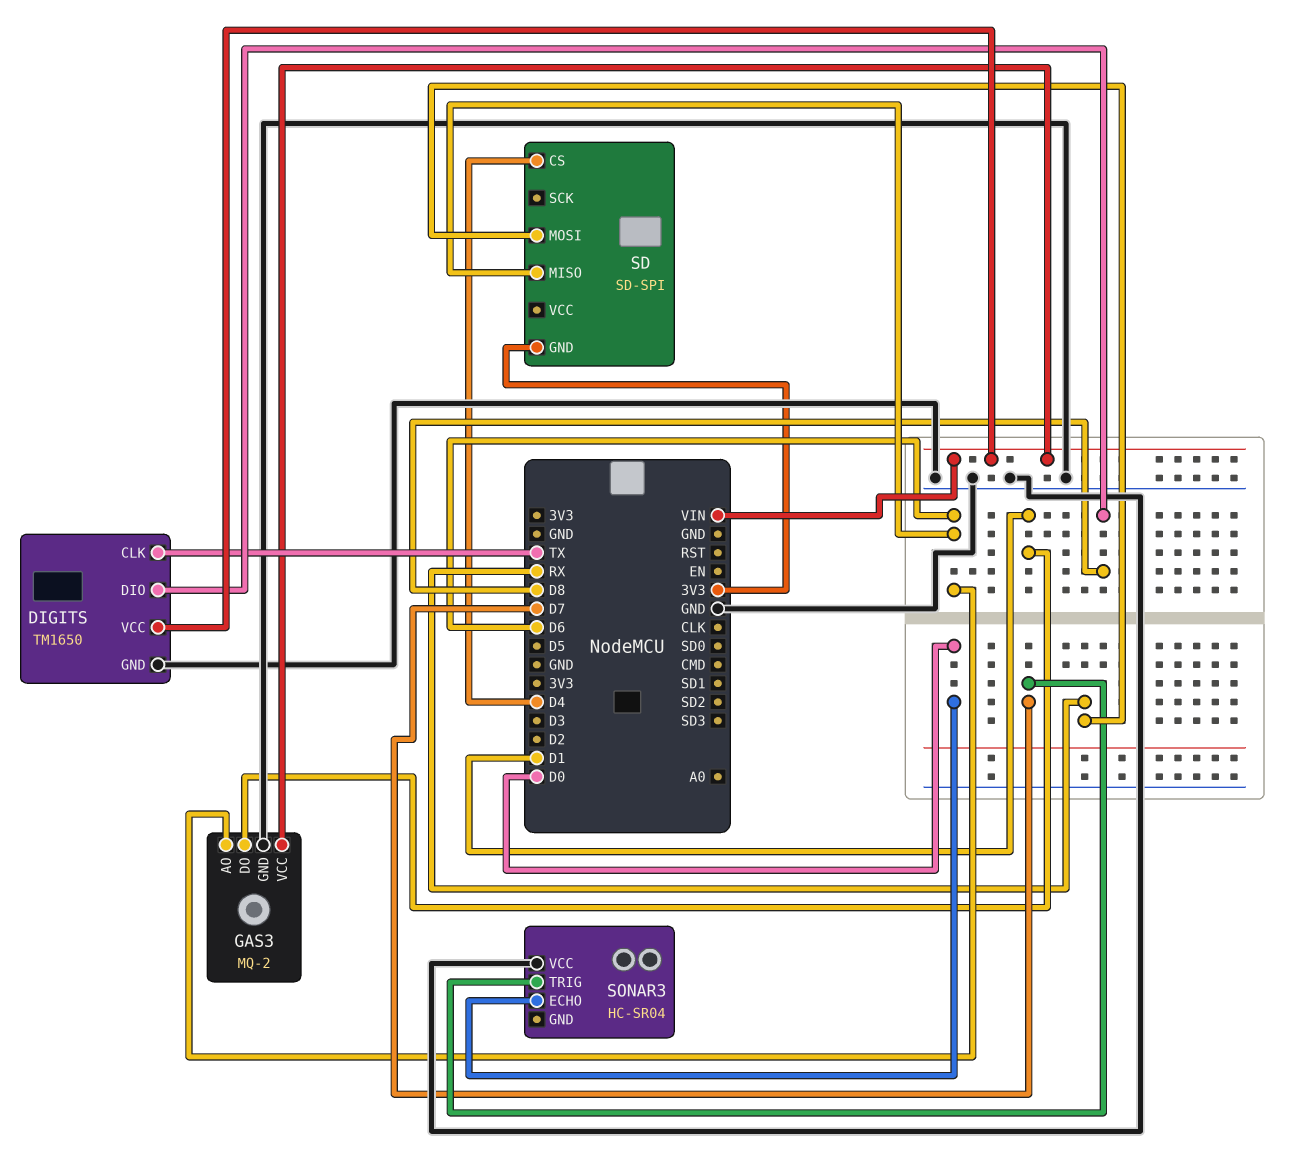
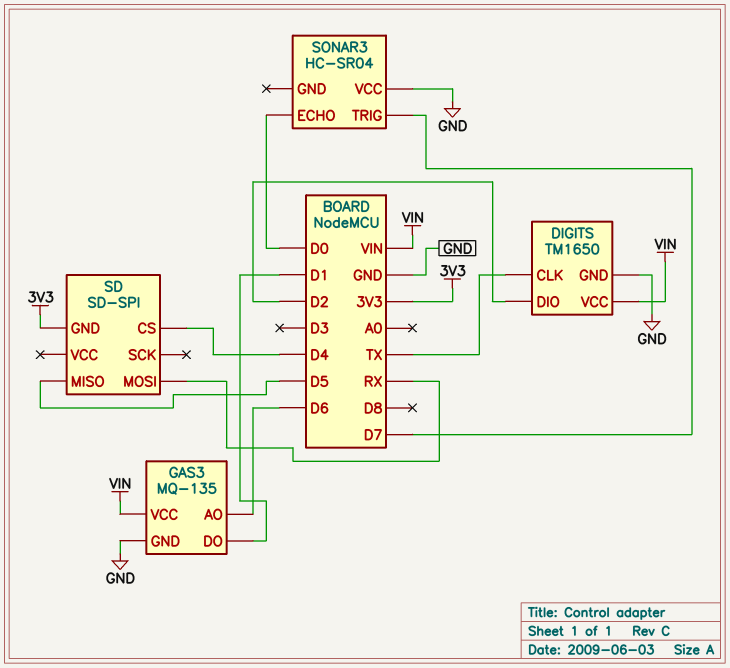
DIGITS pin DIO: D8 -> D2
GAS3: MQ-2 -> MQ-135
SD pin MISO: D6 -> D5

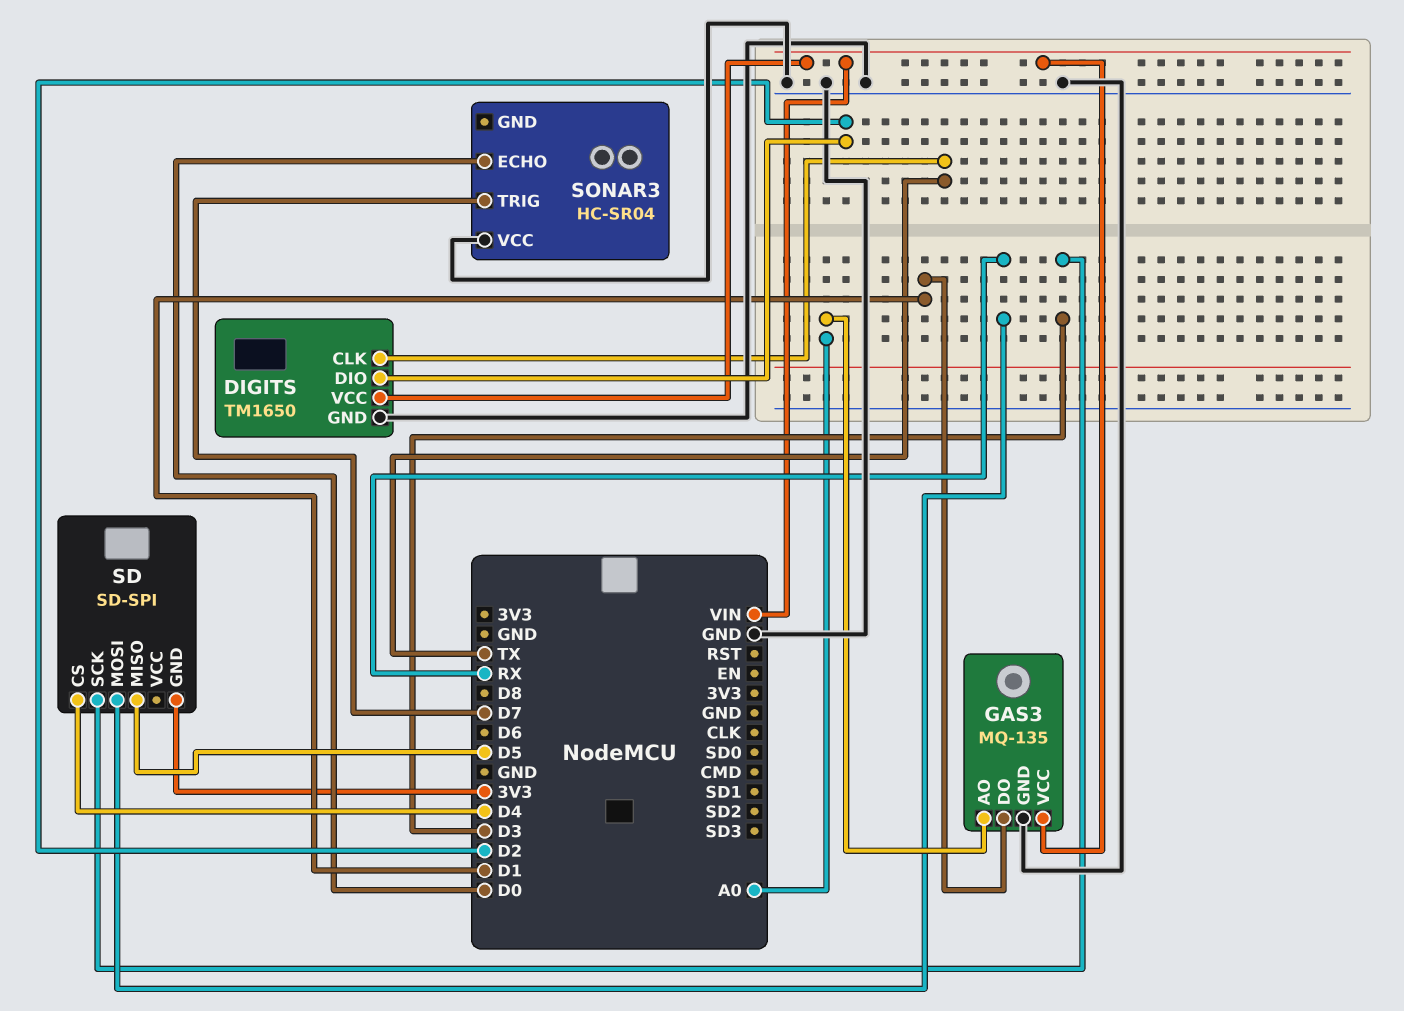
GAS3 pin AO: D6 -> A0
SD pin SCK: none -> D3

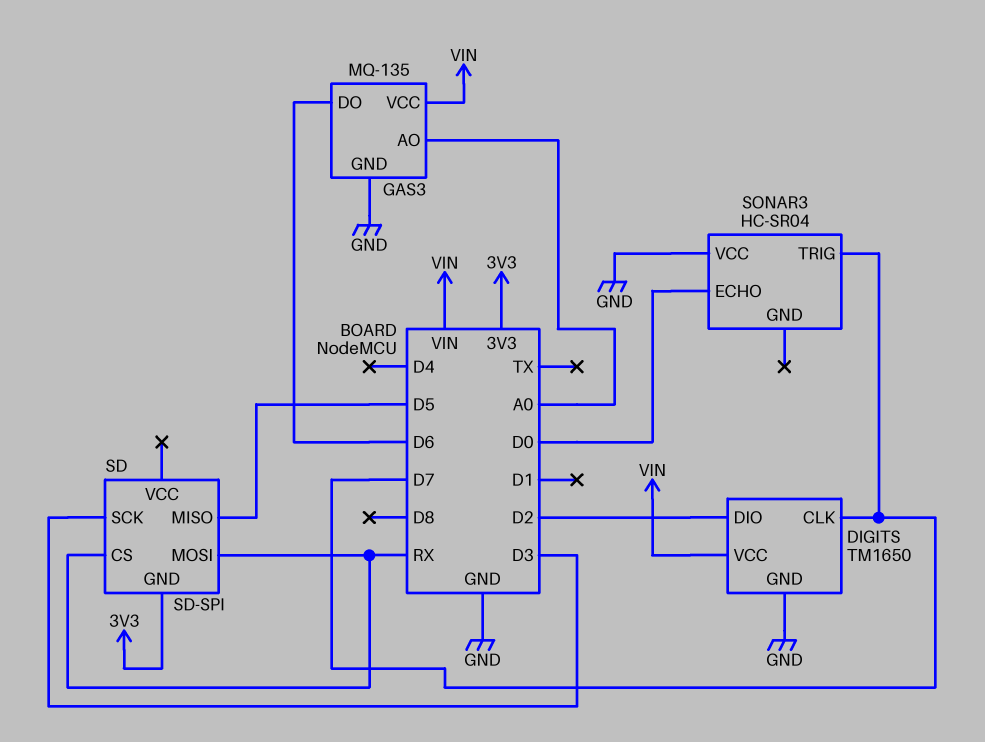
DIGITS pin CLK: TX -> D7
GAS3 pin DO: D1 -> D6
SD pin CS: D4 -> RX

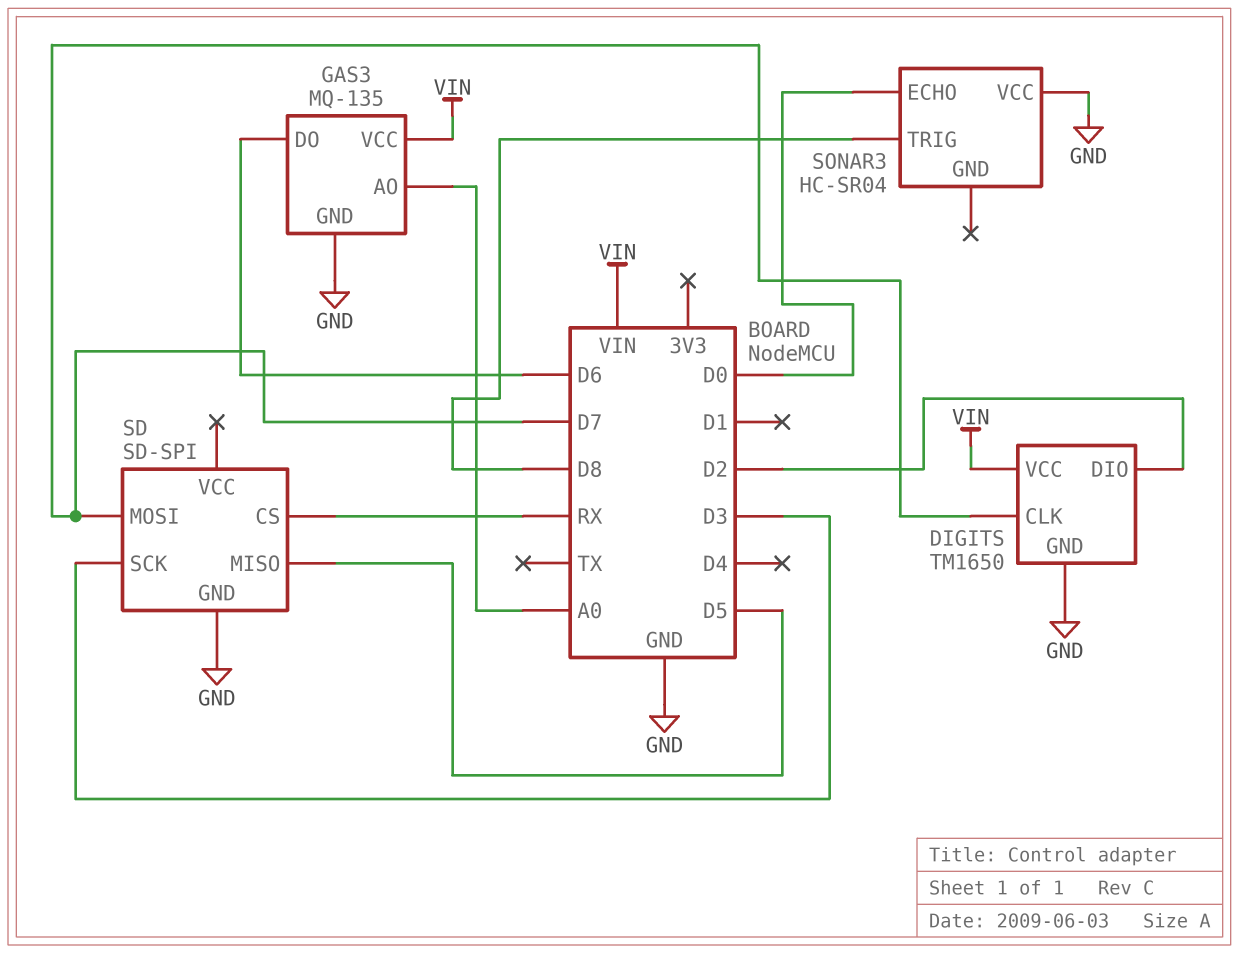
SD pin GND: 3V3 -> GND
SD pin MOSI: RX -> D7
SONAR3 pin TRIG: D7 -> D8

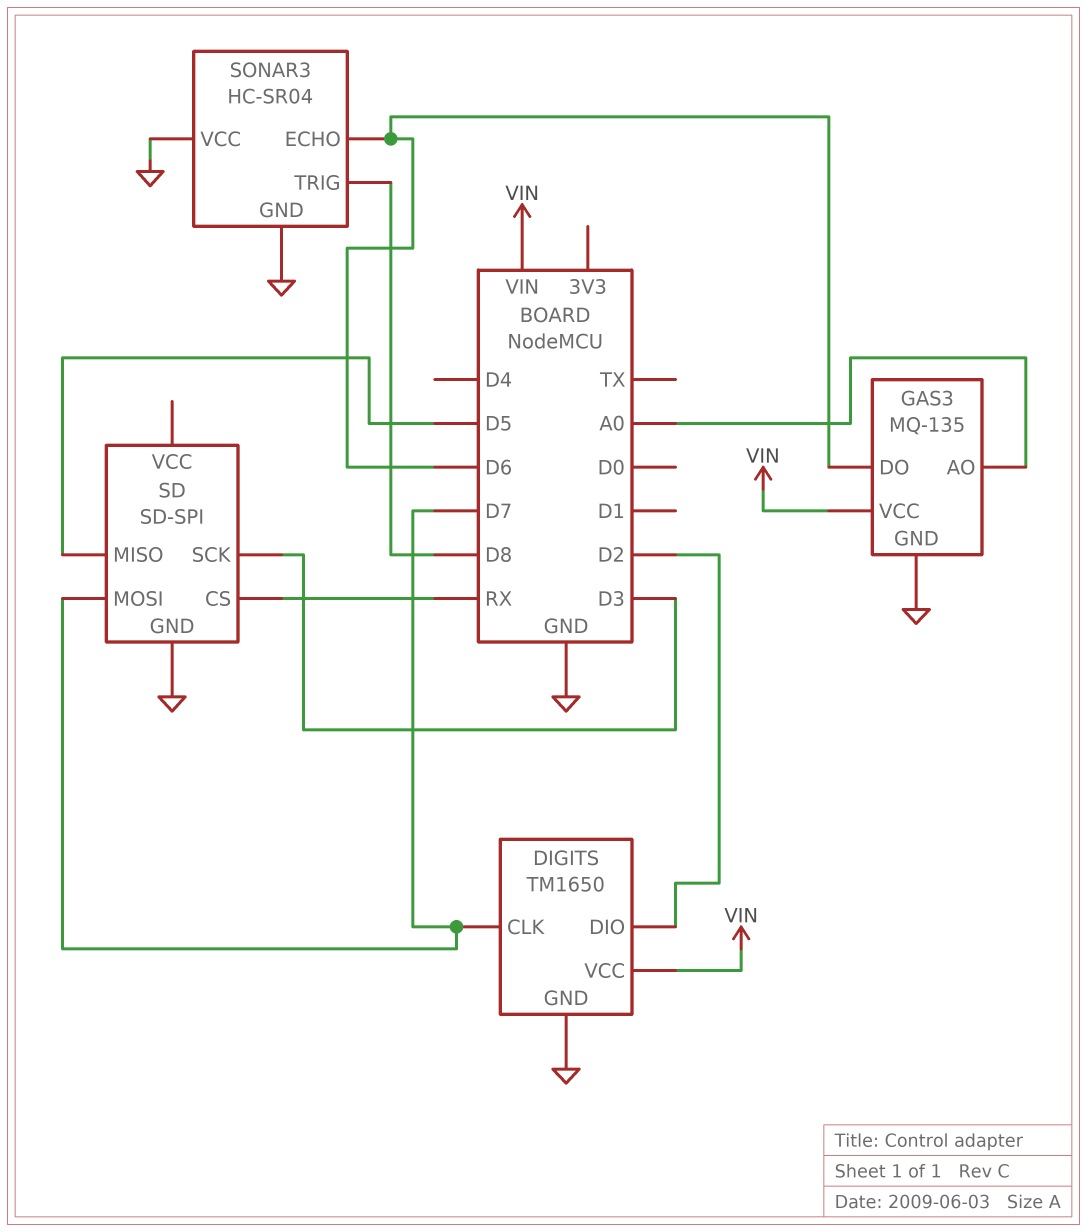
SONAR3 pin ECHO: D0 -> D6
SONAR3 pin GND: none -> GND

